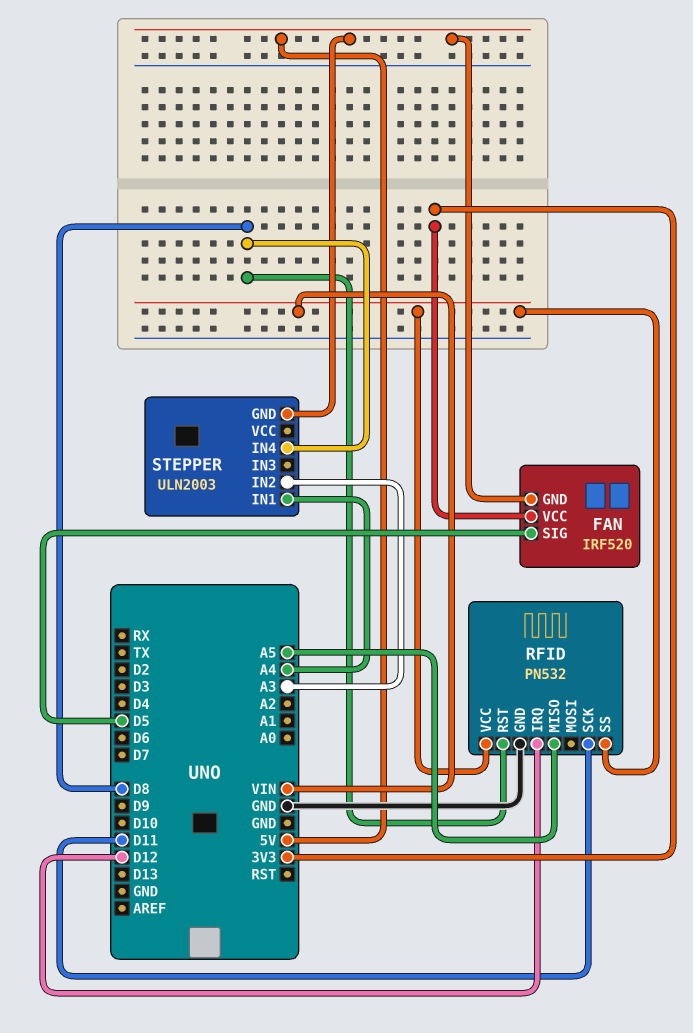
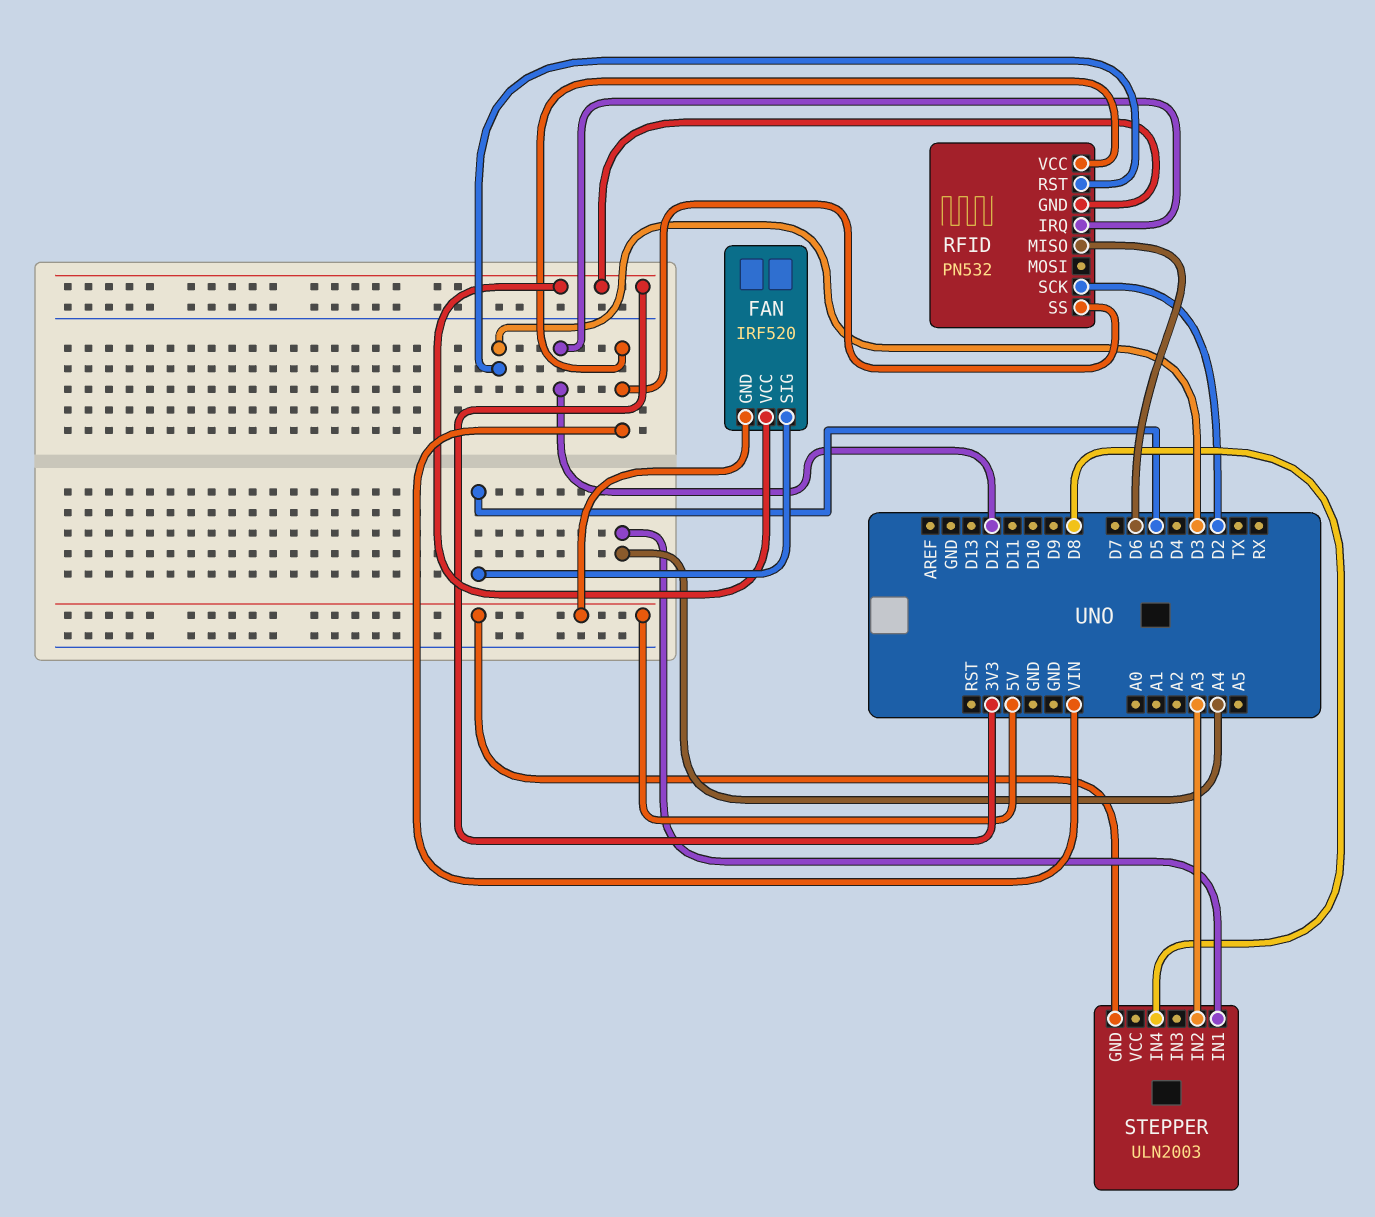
RFID pin GND: GND -> 3V3
RFID pin MISO: A5 -> D6
RFID pin RST: D8 -> D3
RFID pin SCK: D11 -> D2

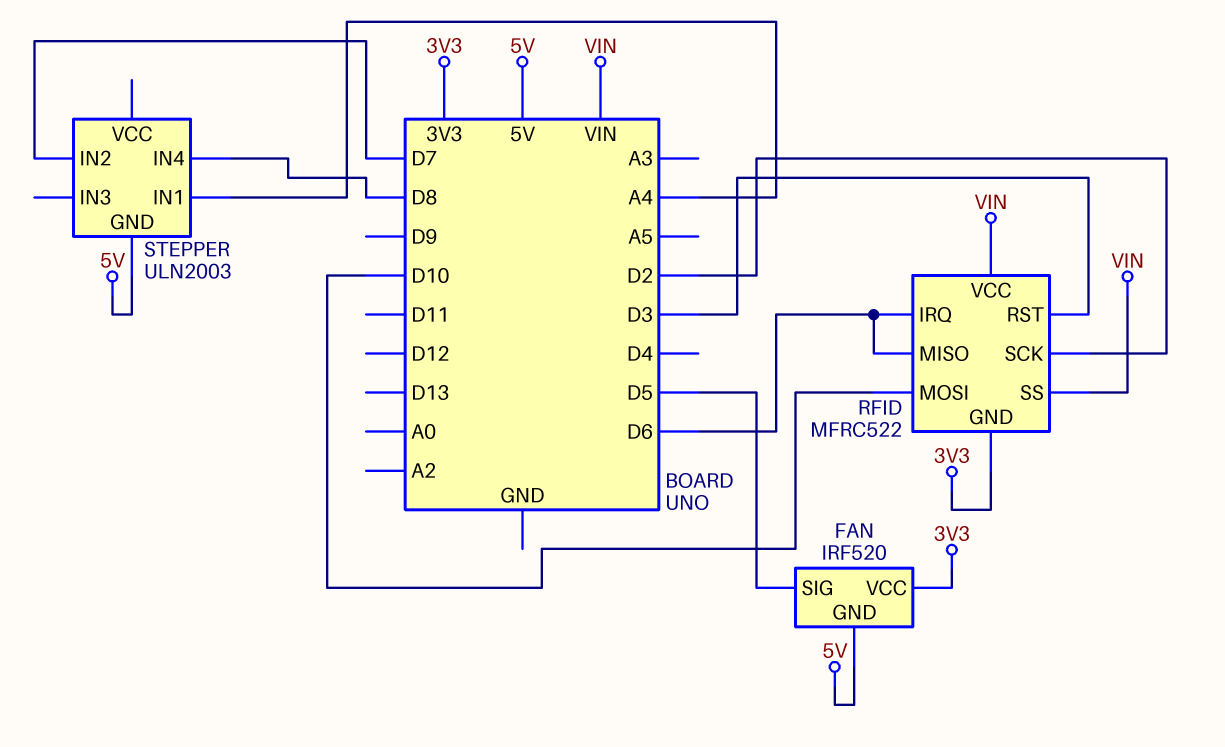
RFID: PN532 -> MFRC522
RFID pin IRQ: D12 -> D6
RFID pin MOSI: none -> D10
STEPPER pin IN2: A3 -> D7

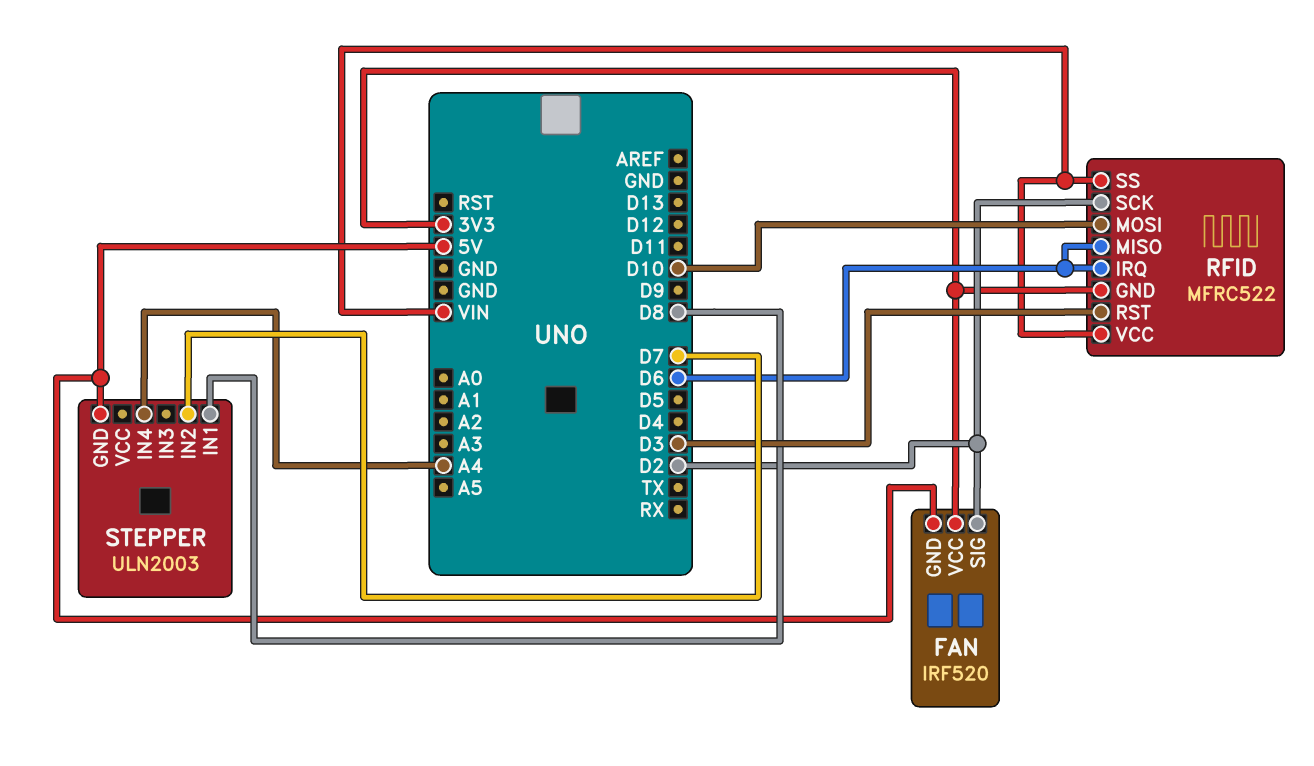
FAN pin SIG: D5 -> D2
STEPPER pin IN1: A4 -> D8
STEPPER pin IN4: D8 -> A4

